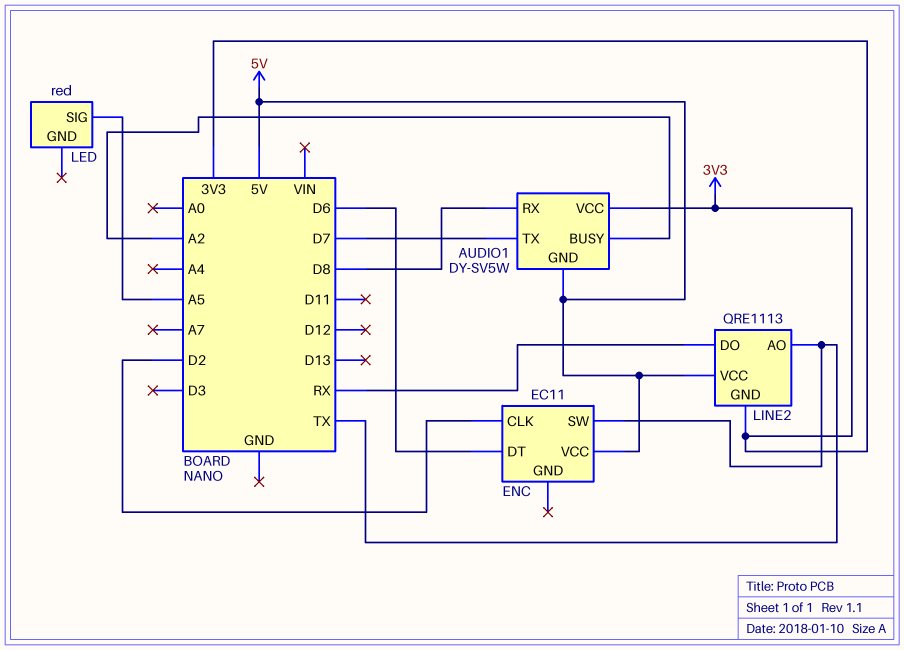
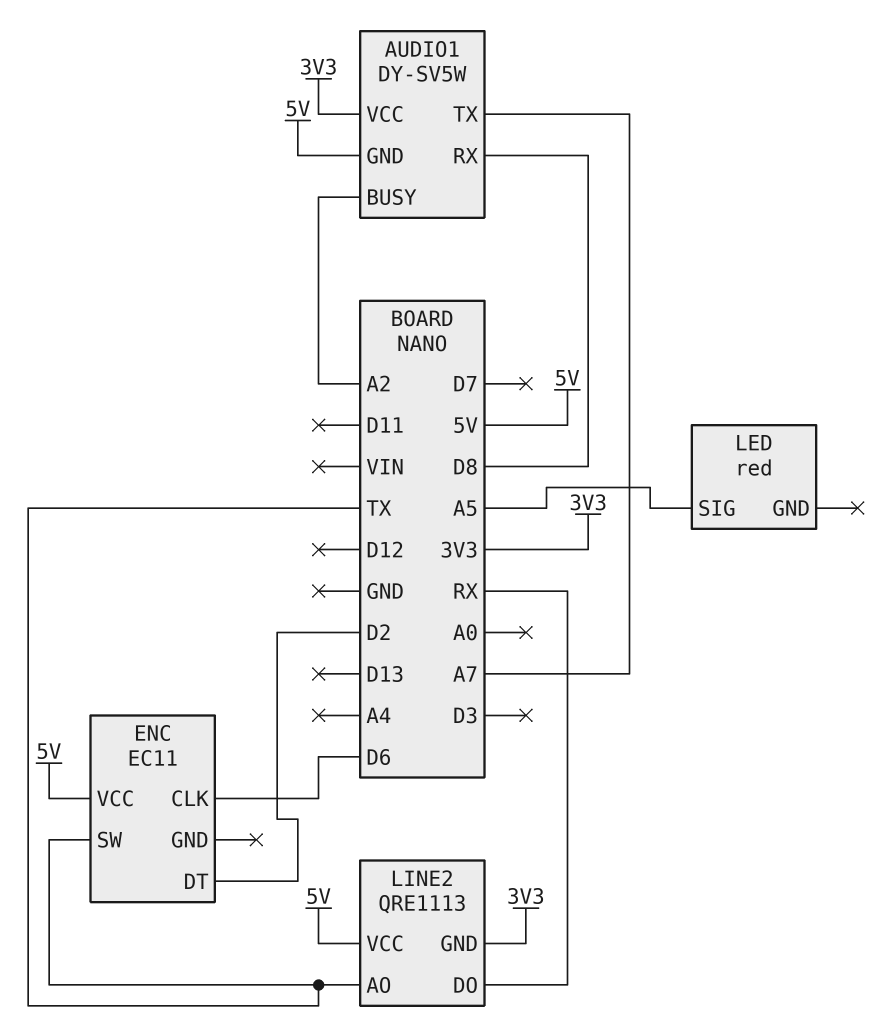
AUDIO1 pin TX: D7 -> A7
ENC pin CLK: D2 -> D6
ENC pin DT: D6 -> D2

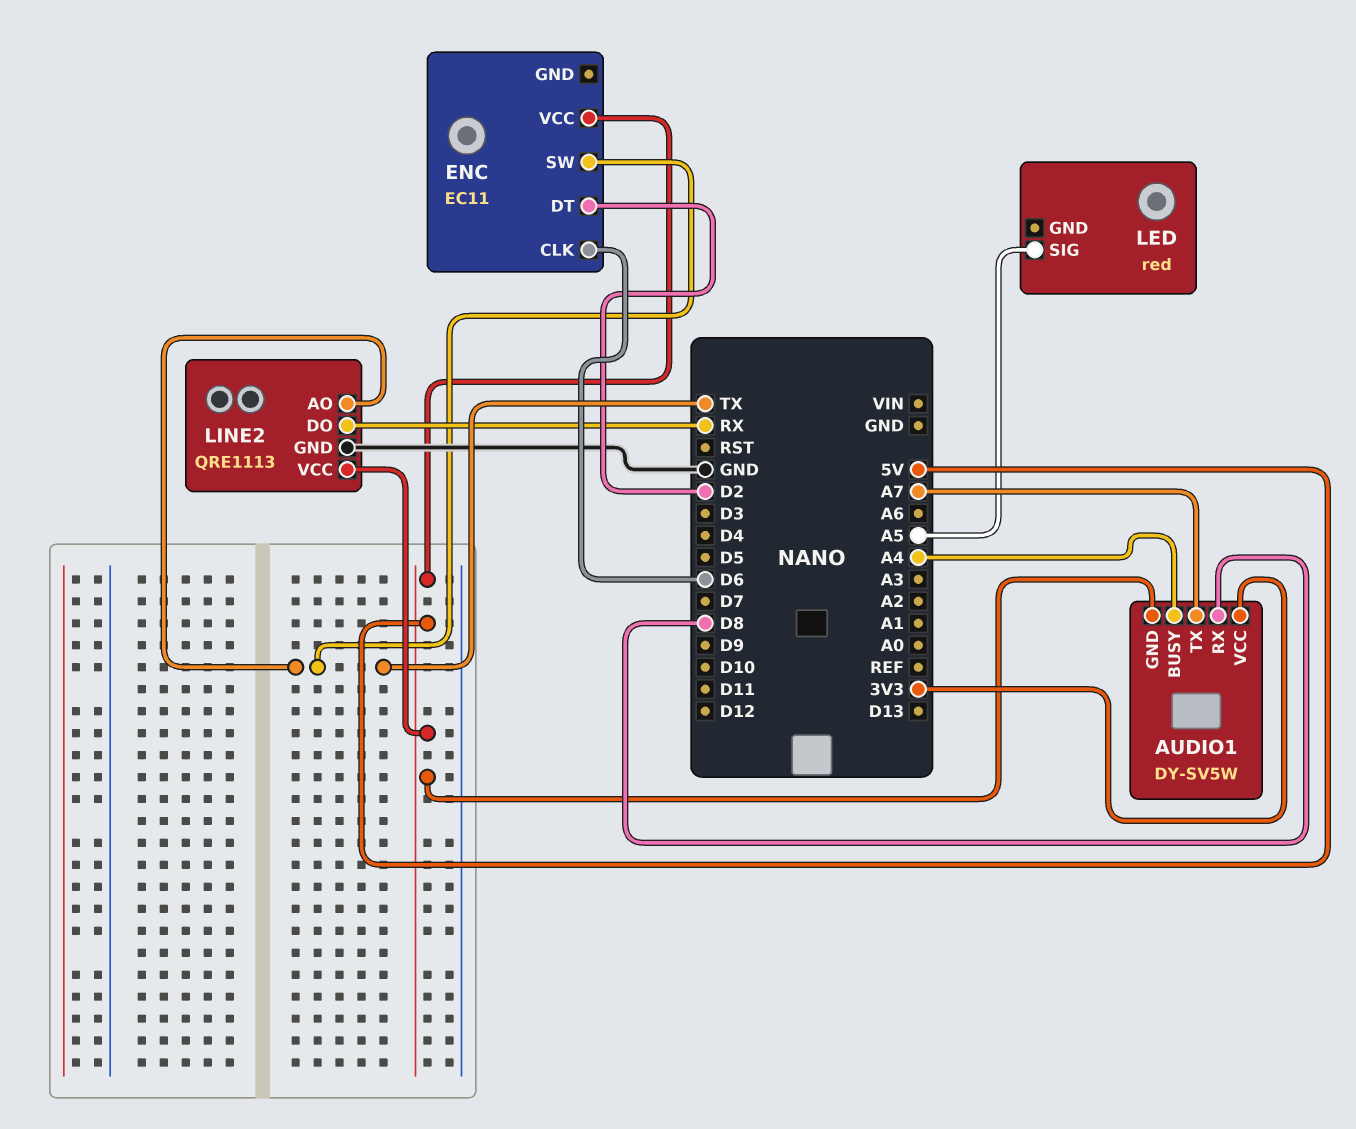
AUDIO1 pin BUSY: A2 -> A4
LINE2 pin GND: 3V3 -> GND

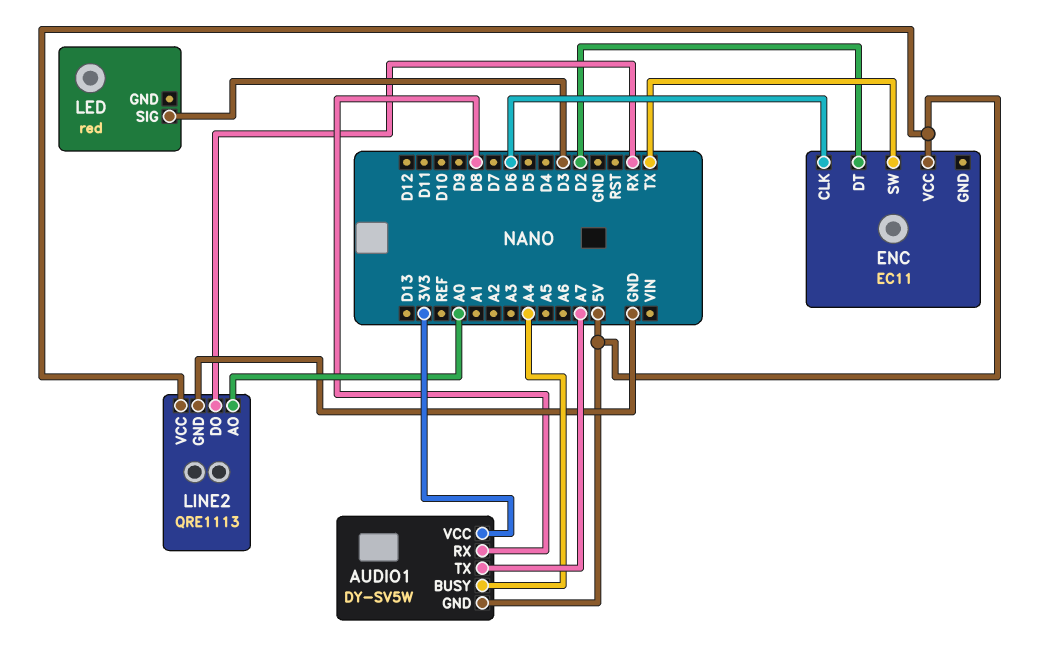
LED pin SIG: A5 -> D3
LINE2 pin AO: TX -> A0

